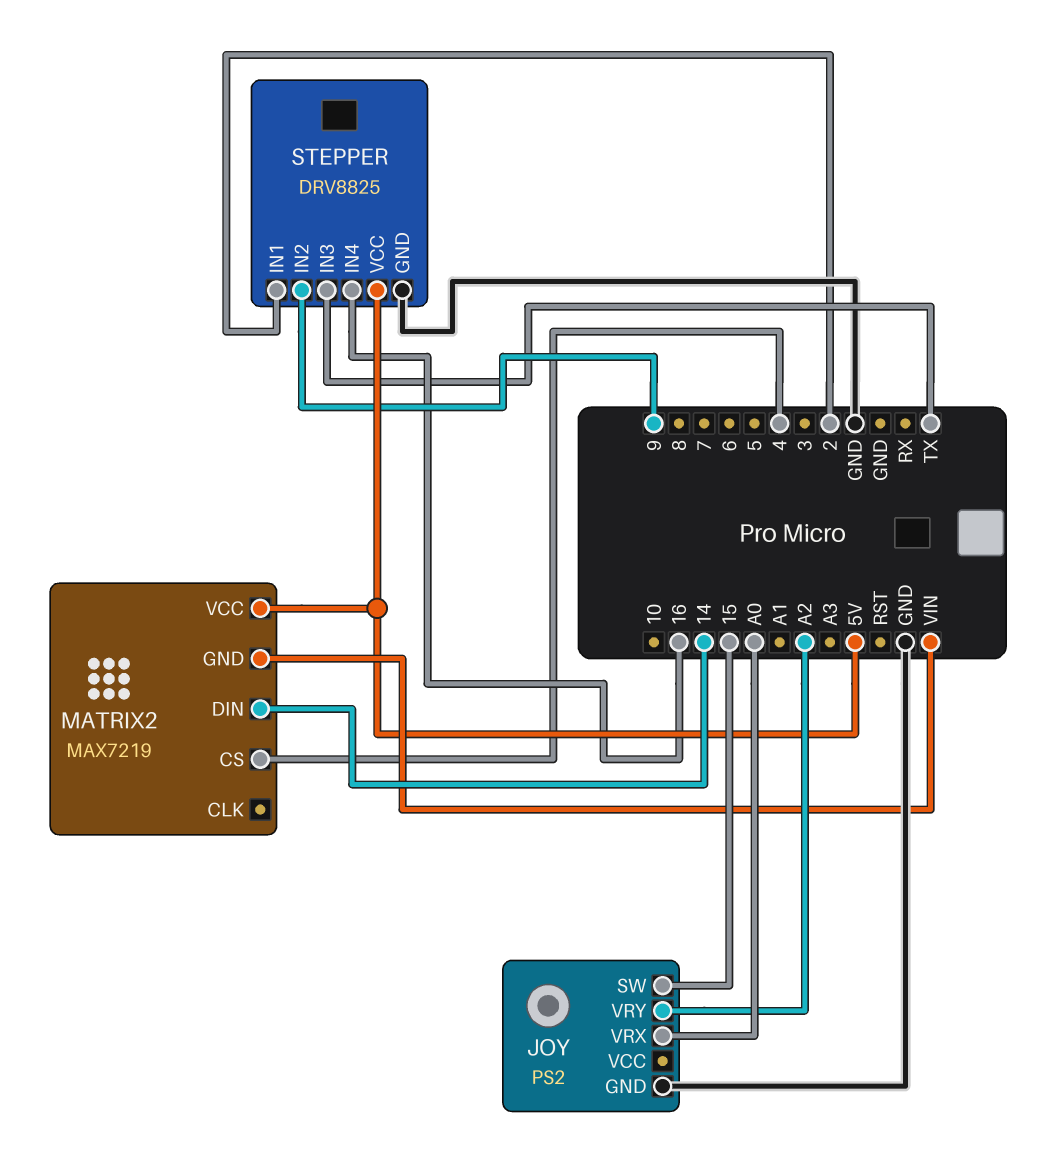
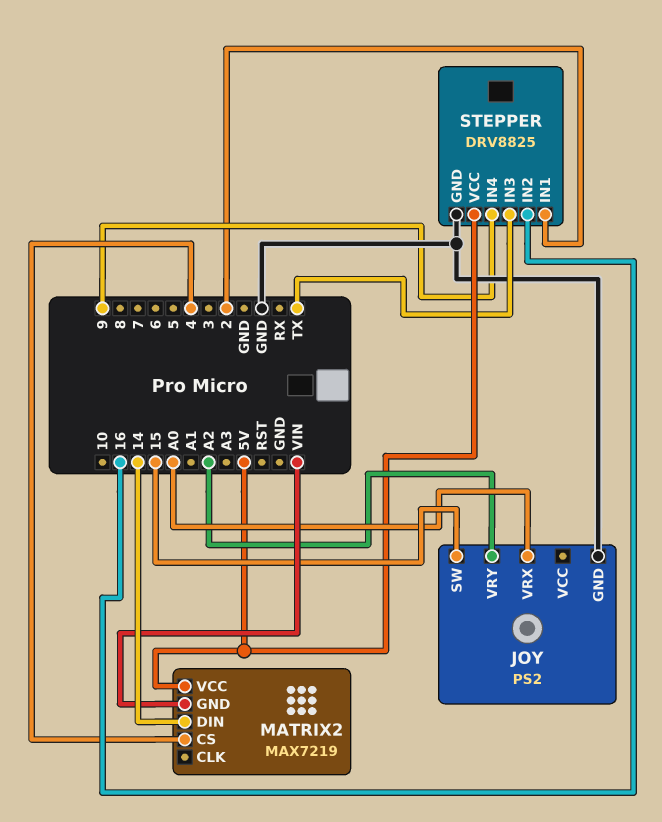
STEPPER pin IN2: 9 -> 16
STEPPER pin IN4: 16 -> 9

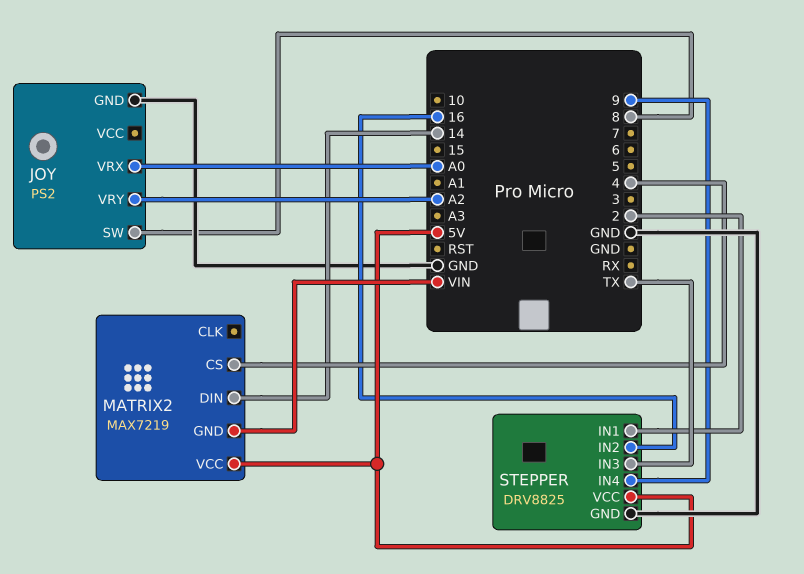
JOY pin SW: 15 -> 8

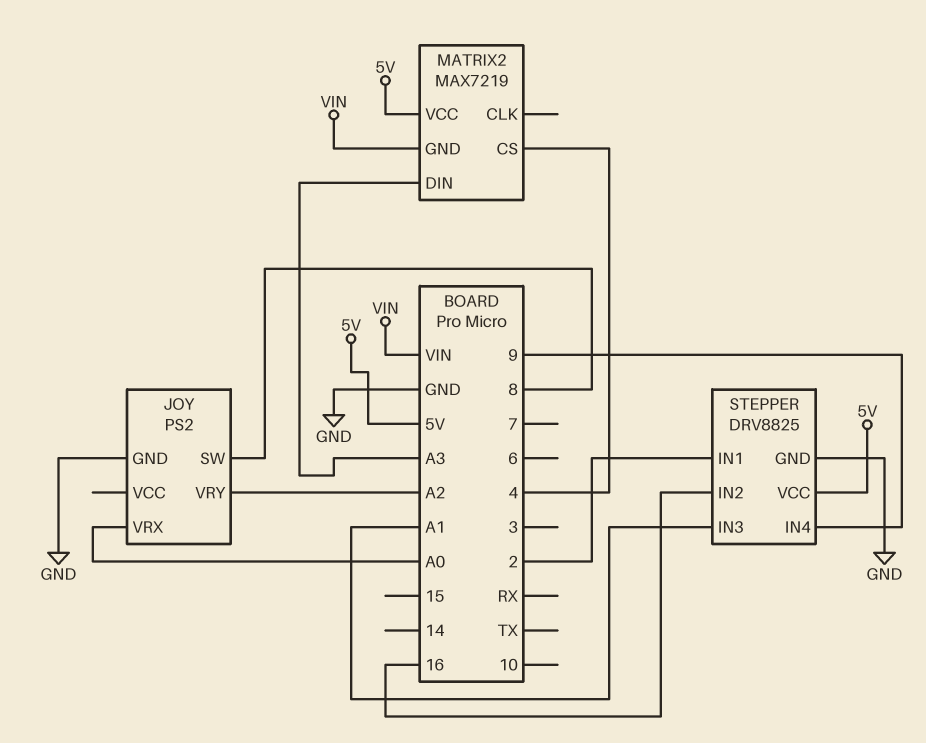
MATRIX2 pin DIN: 14 -> A3
STEPPER pin IN3: TX -> A1

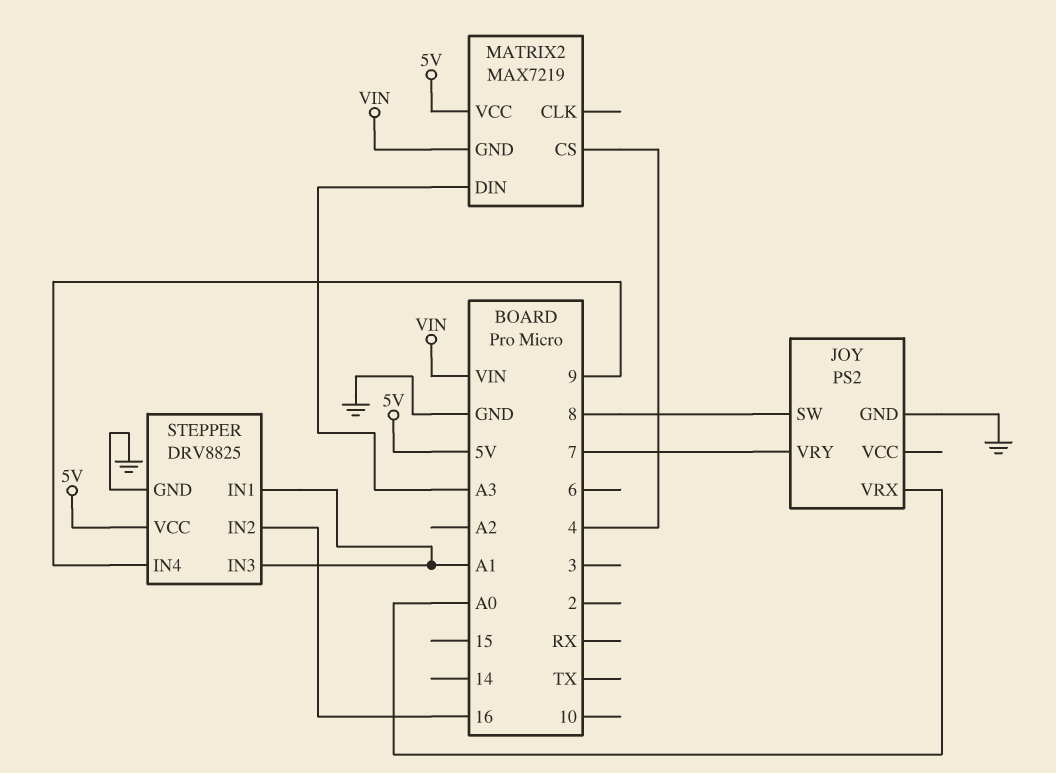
JOY pin VRY: A2 -> 7
STEPPER pin IN1: 2 -> A1

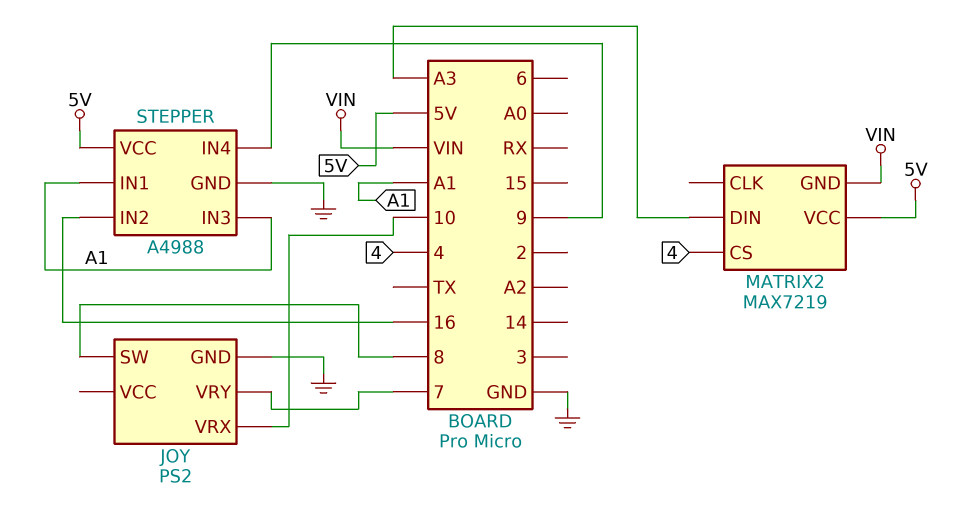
JOY pin VRX: A0 -> 10
STEPPER: DRV8825 -> A4988

